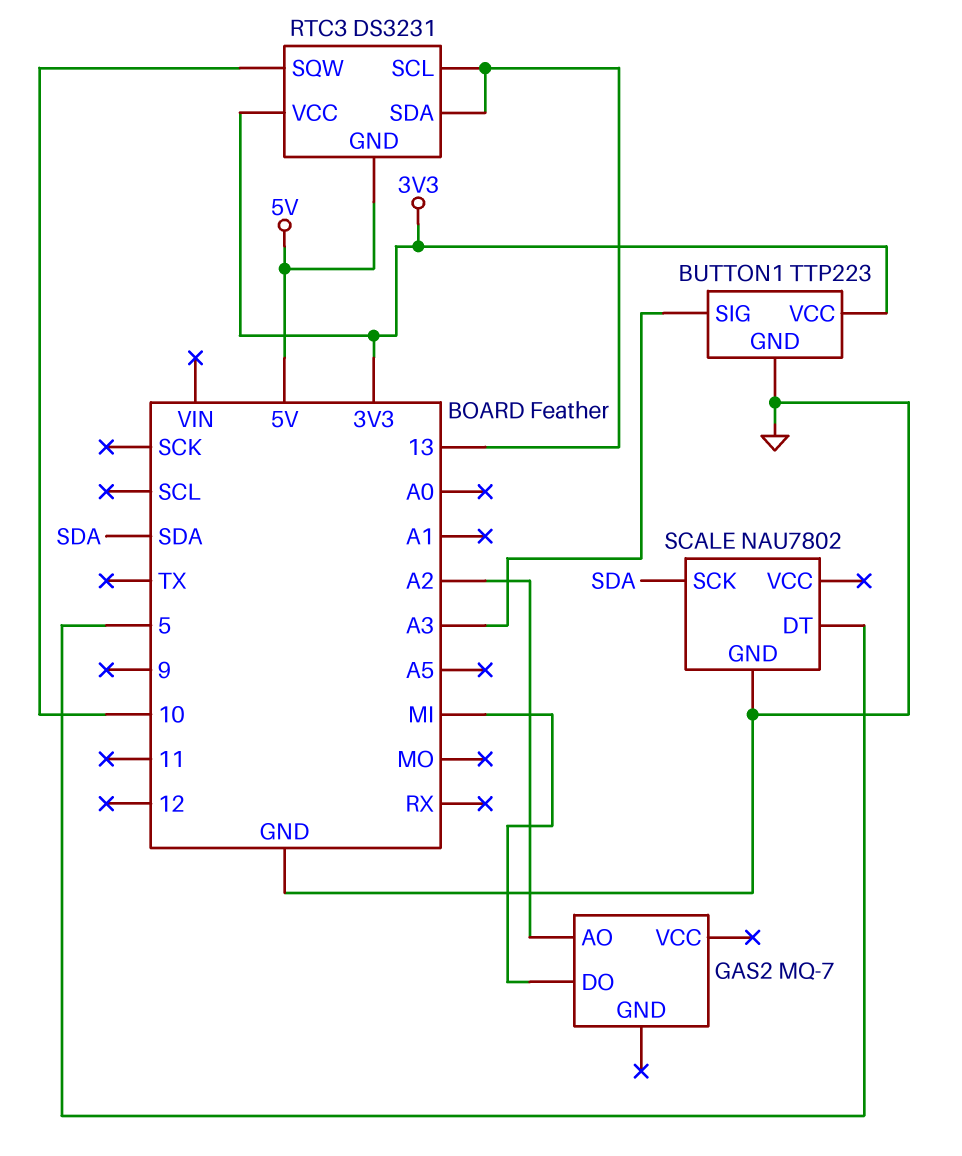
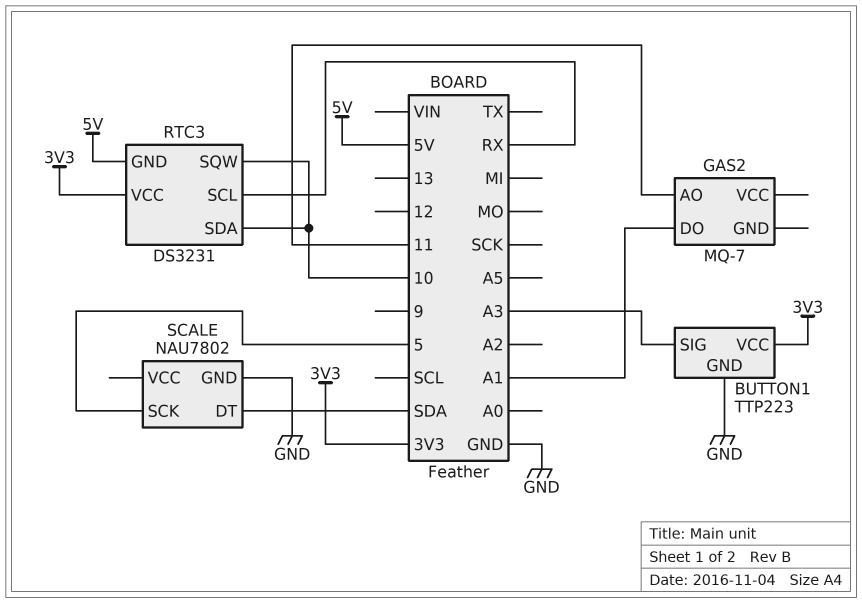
GAS2 pin AO: A2 -> 11
GAS2 pin DO: MI -> A1
RTC3 pin SCL: 13 -> RX
RTC3 pin SDA: 13 -> 10
SCALE pin DT: 5 -> SDA
SCALE pin SCK: SDA -> 5

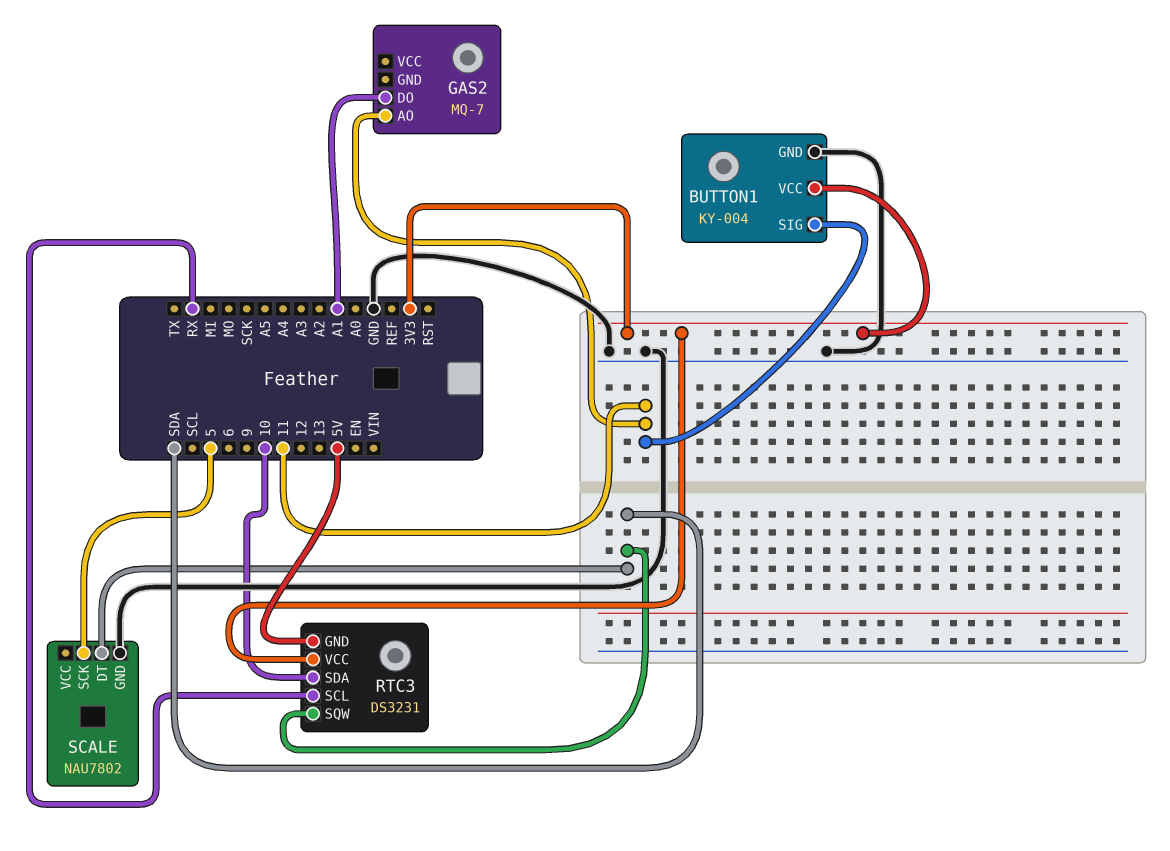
BUTTON1: TTP223 -> KY-004
BUTTON1 pin SIG: A3 -> 11
RTC3 pin SQW: 10 -> SDA

